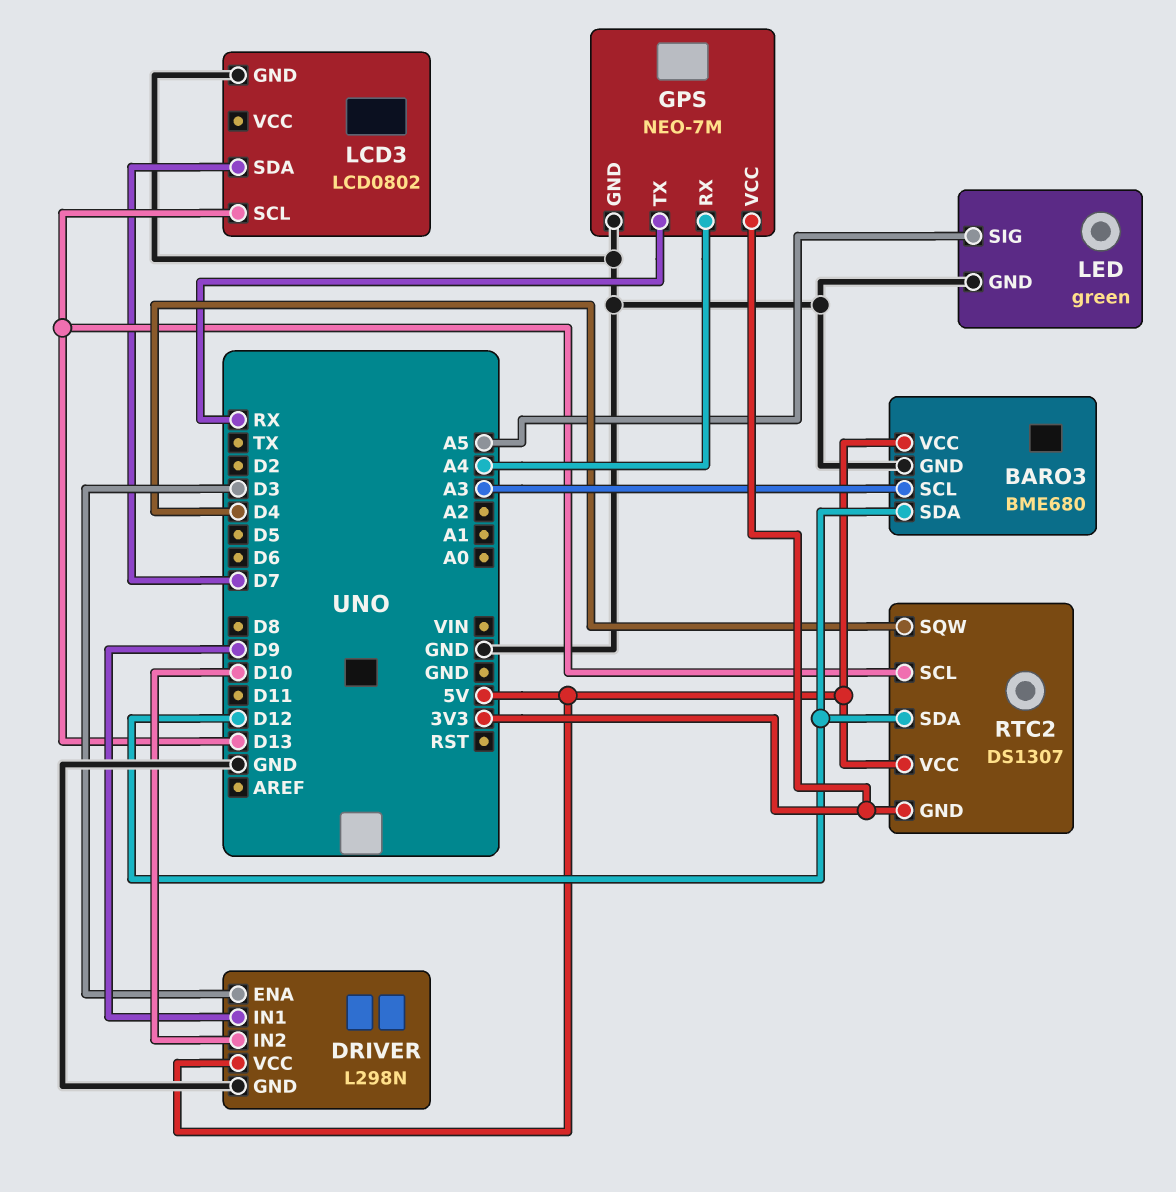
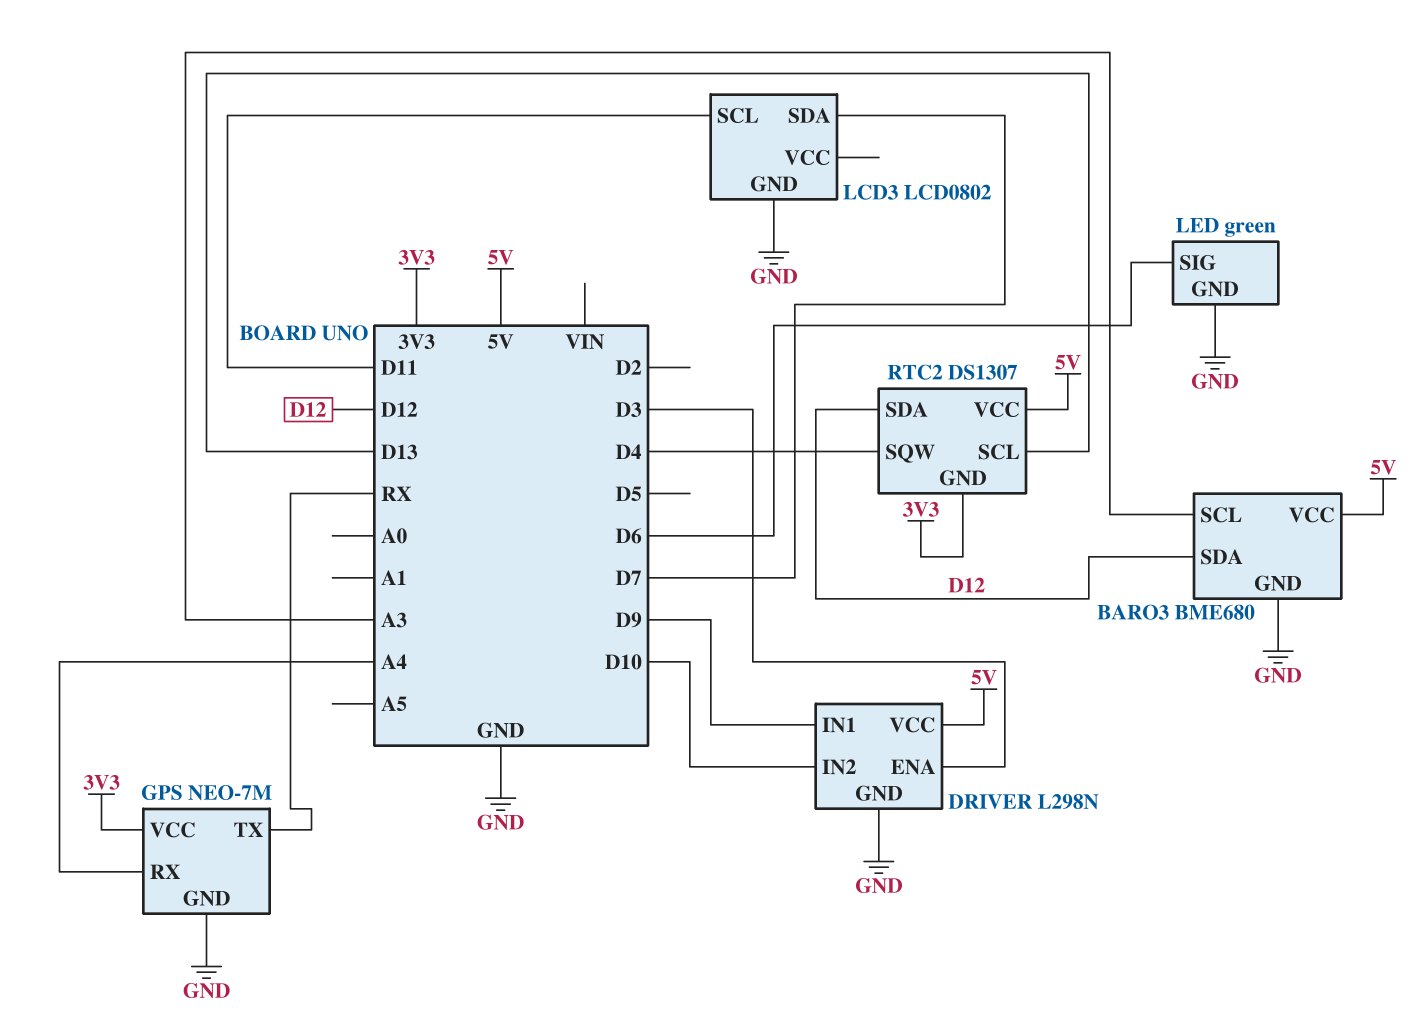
LCD3 pin SCL: D13 -> D11
LED pin SIG: A5 -> D6

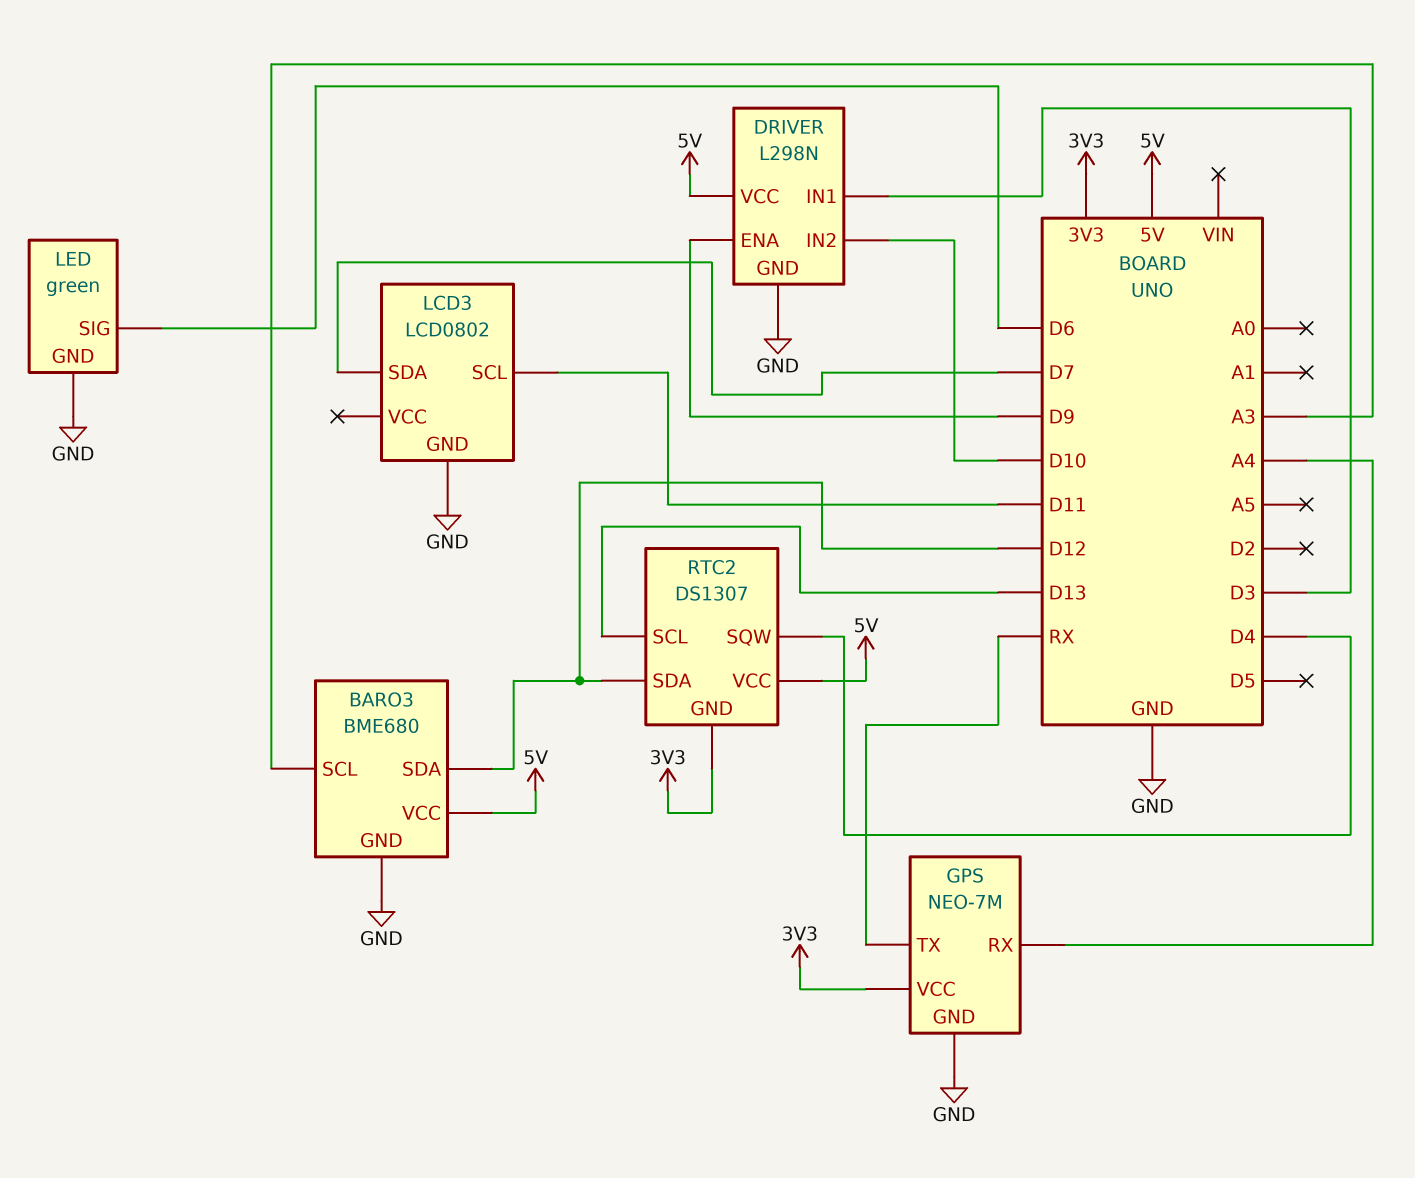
DRIVER pin ENA: D3 -> D9
DRIVER pin IN1: D9 -> D3

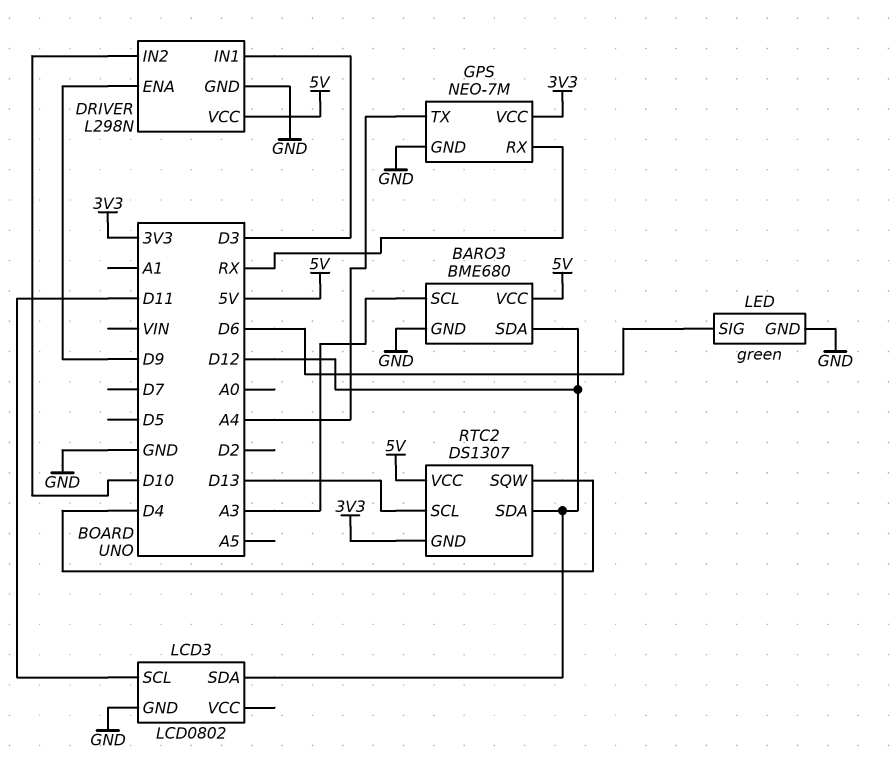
GPS pin RX: A4 -> RX
GPS pin TX: RX -> A4
LCD3 pin SDA: D7 -> D12

